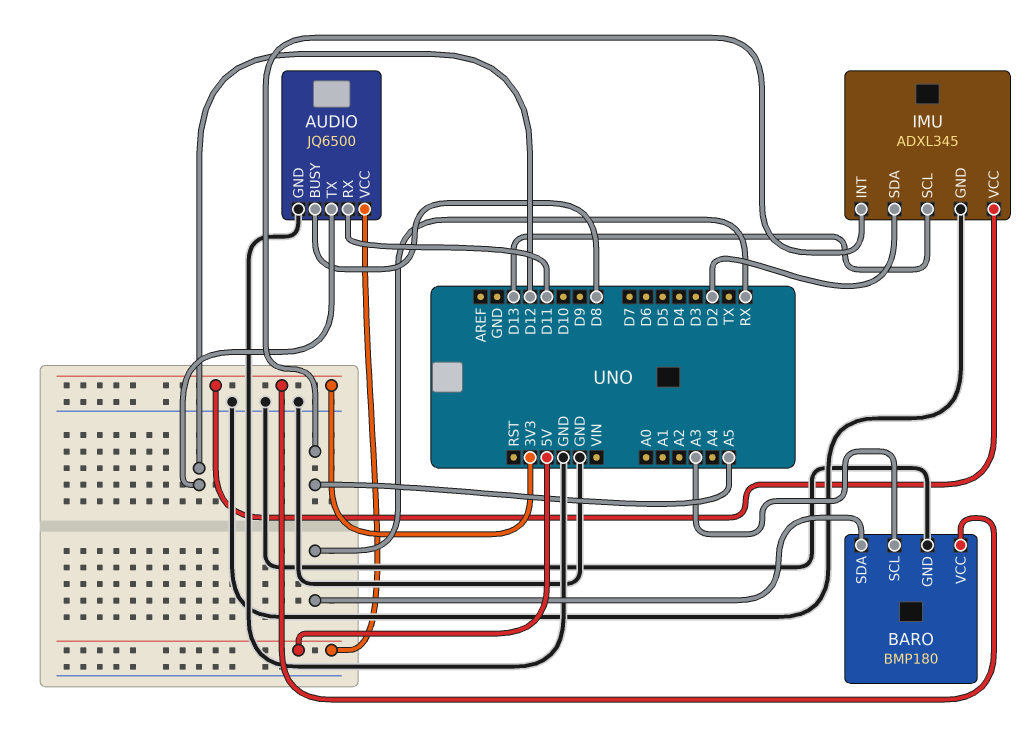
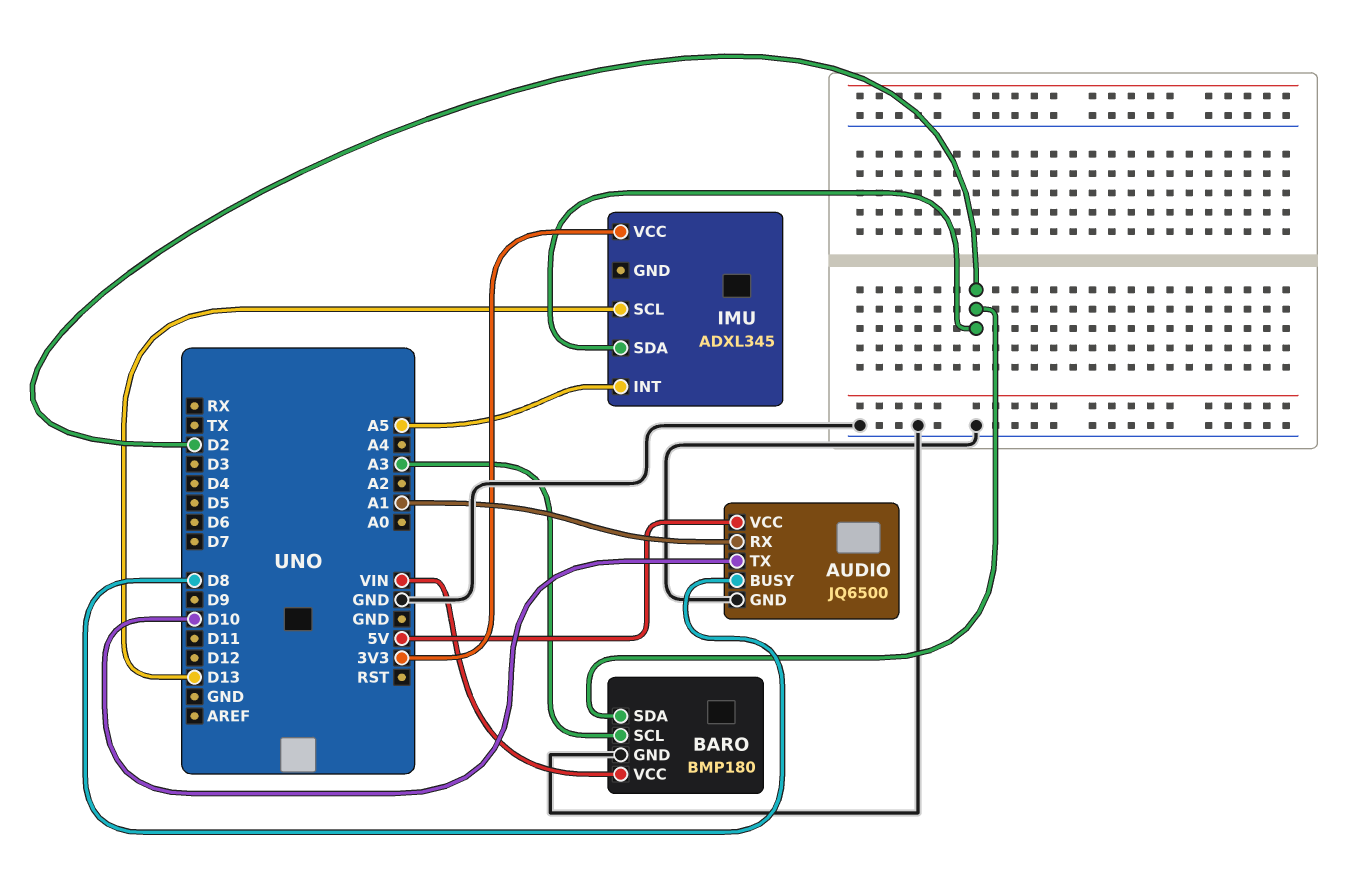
AUDIO pin RX: D11 -> A1
AUDIO pin TX: D12 -> D10
BARO pin SDA: RX -> D2
BARO pin VCC: 3V3 -> VIN
IMU pin GND: GND -> none

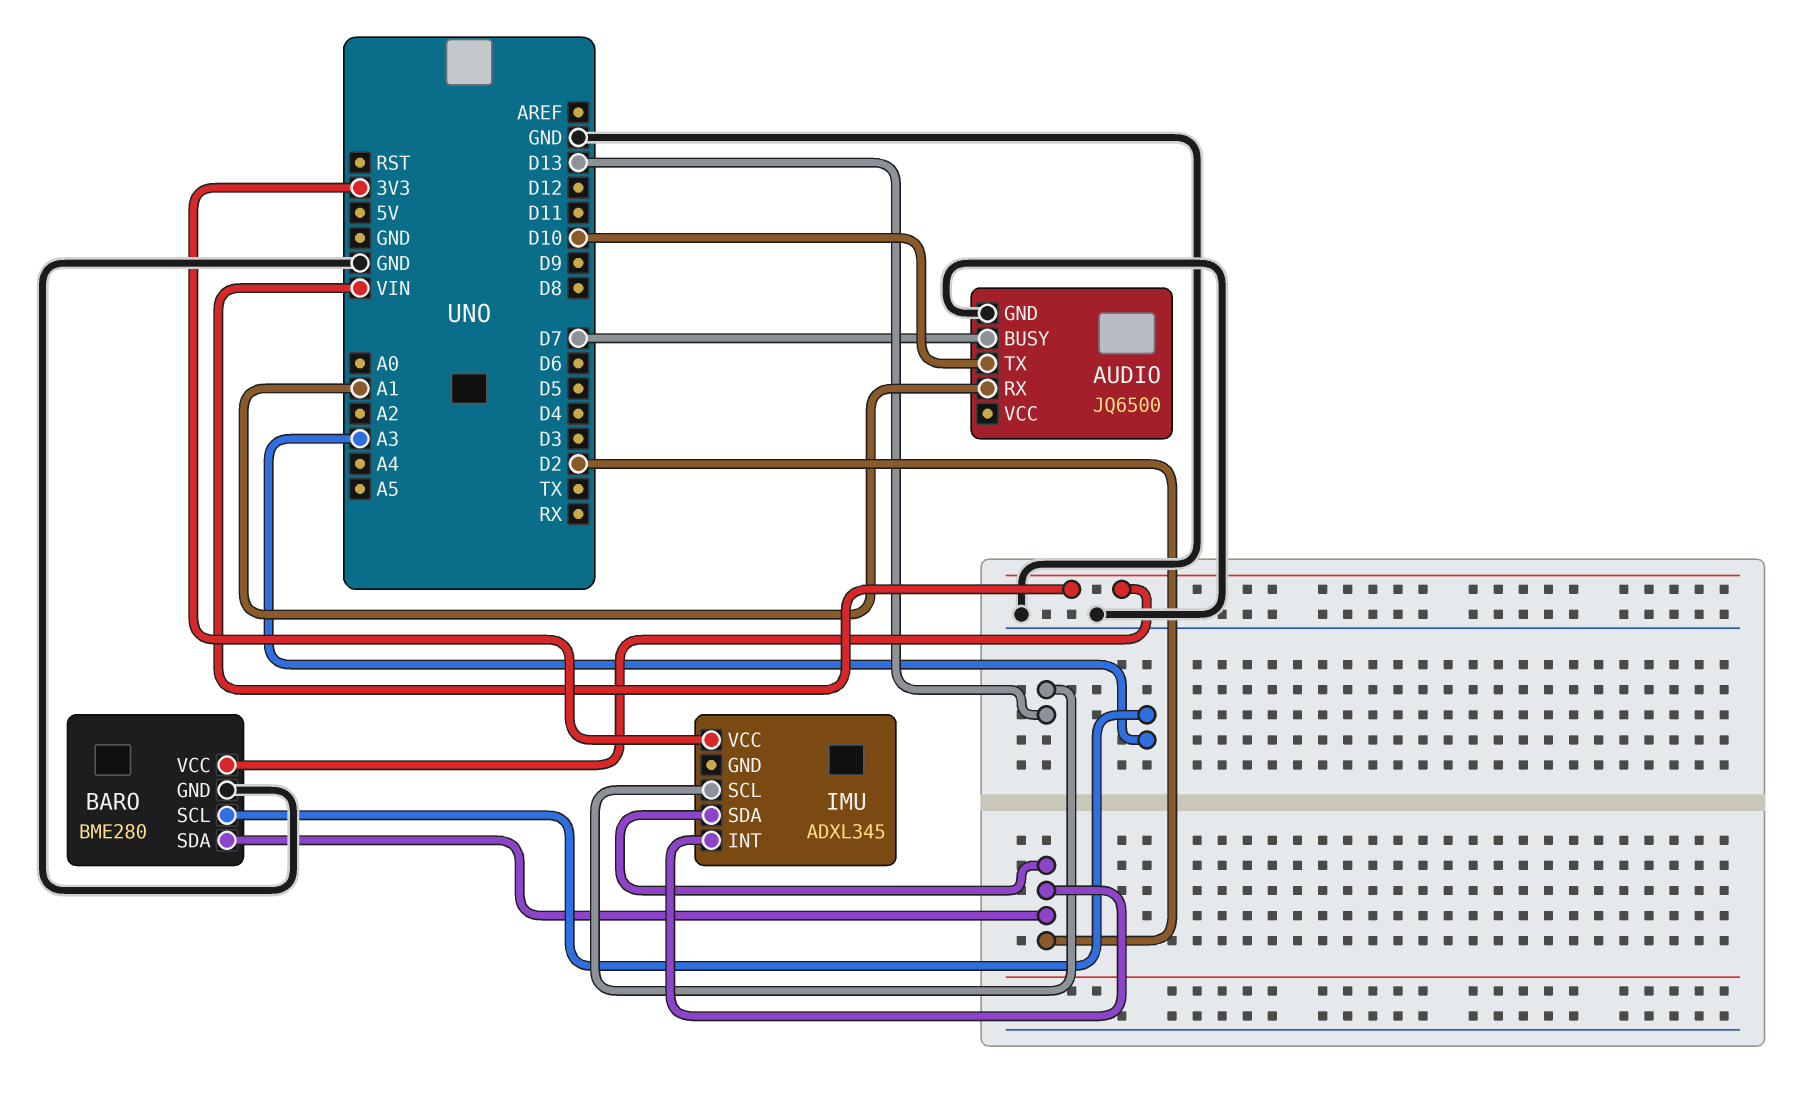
AUDIO pin BUSY: D8 -> D7
AUDIO pin VCC: 5V -> none
BARO: BMP180 -> BME280
IMU pin INT: A5 -> D2

